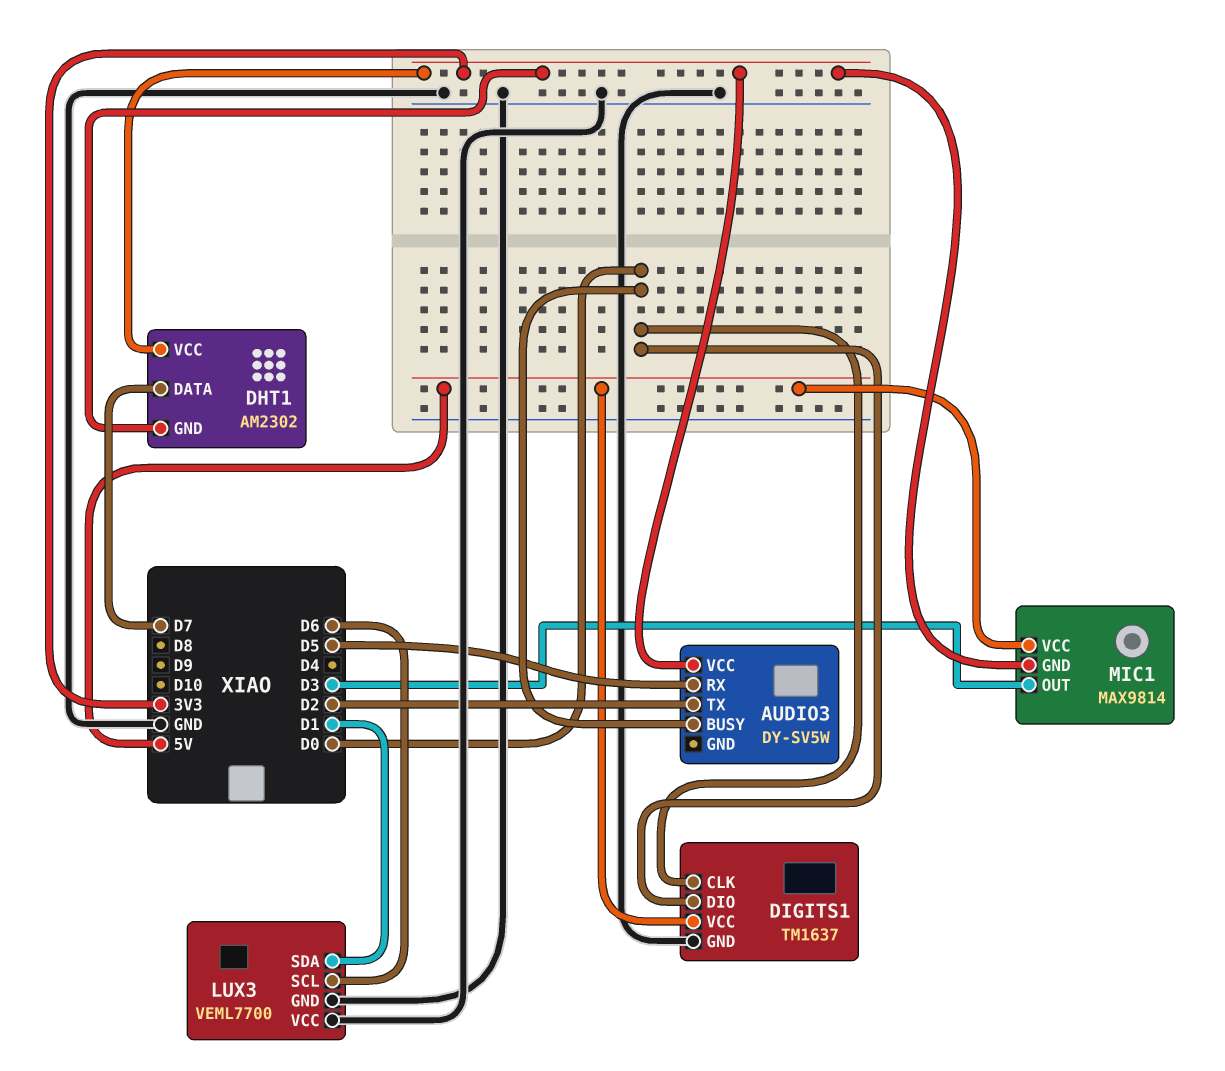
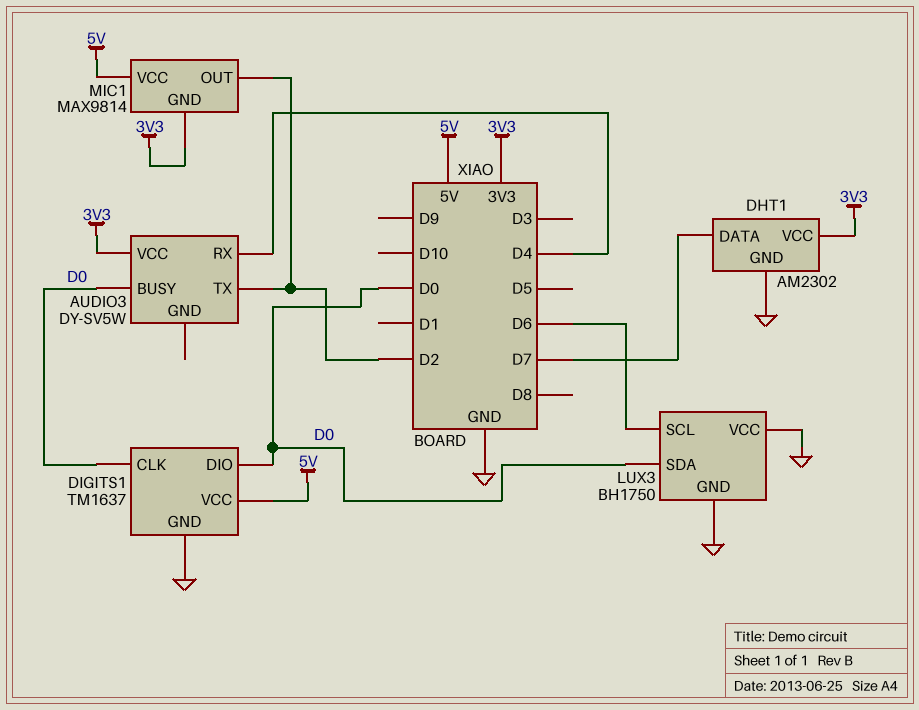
AUDIO3 pin RX: D5 -> D4
DHT1 pin GND: 3V3 -> GND
LUX3: VEML7700 -> BH1750
LUX3 pin SDA: D1 -> D0
MIC1 pin OUT: D3 -> D2

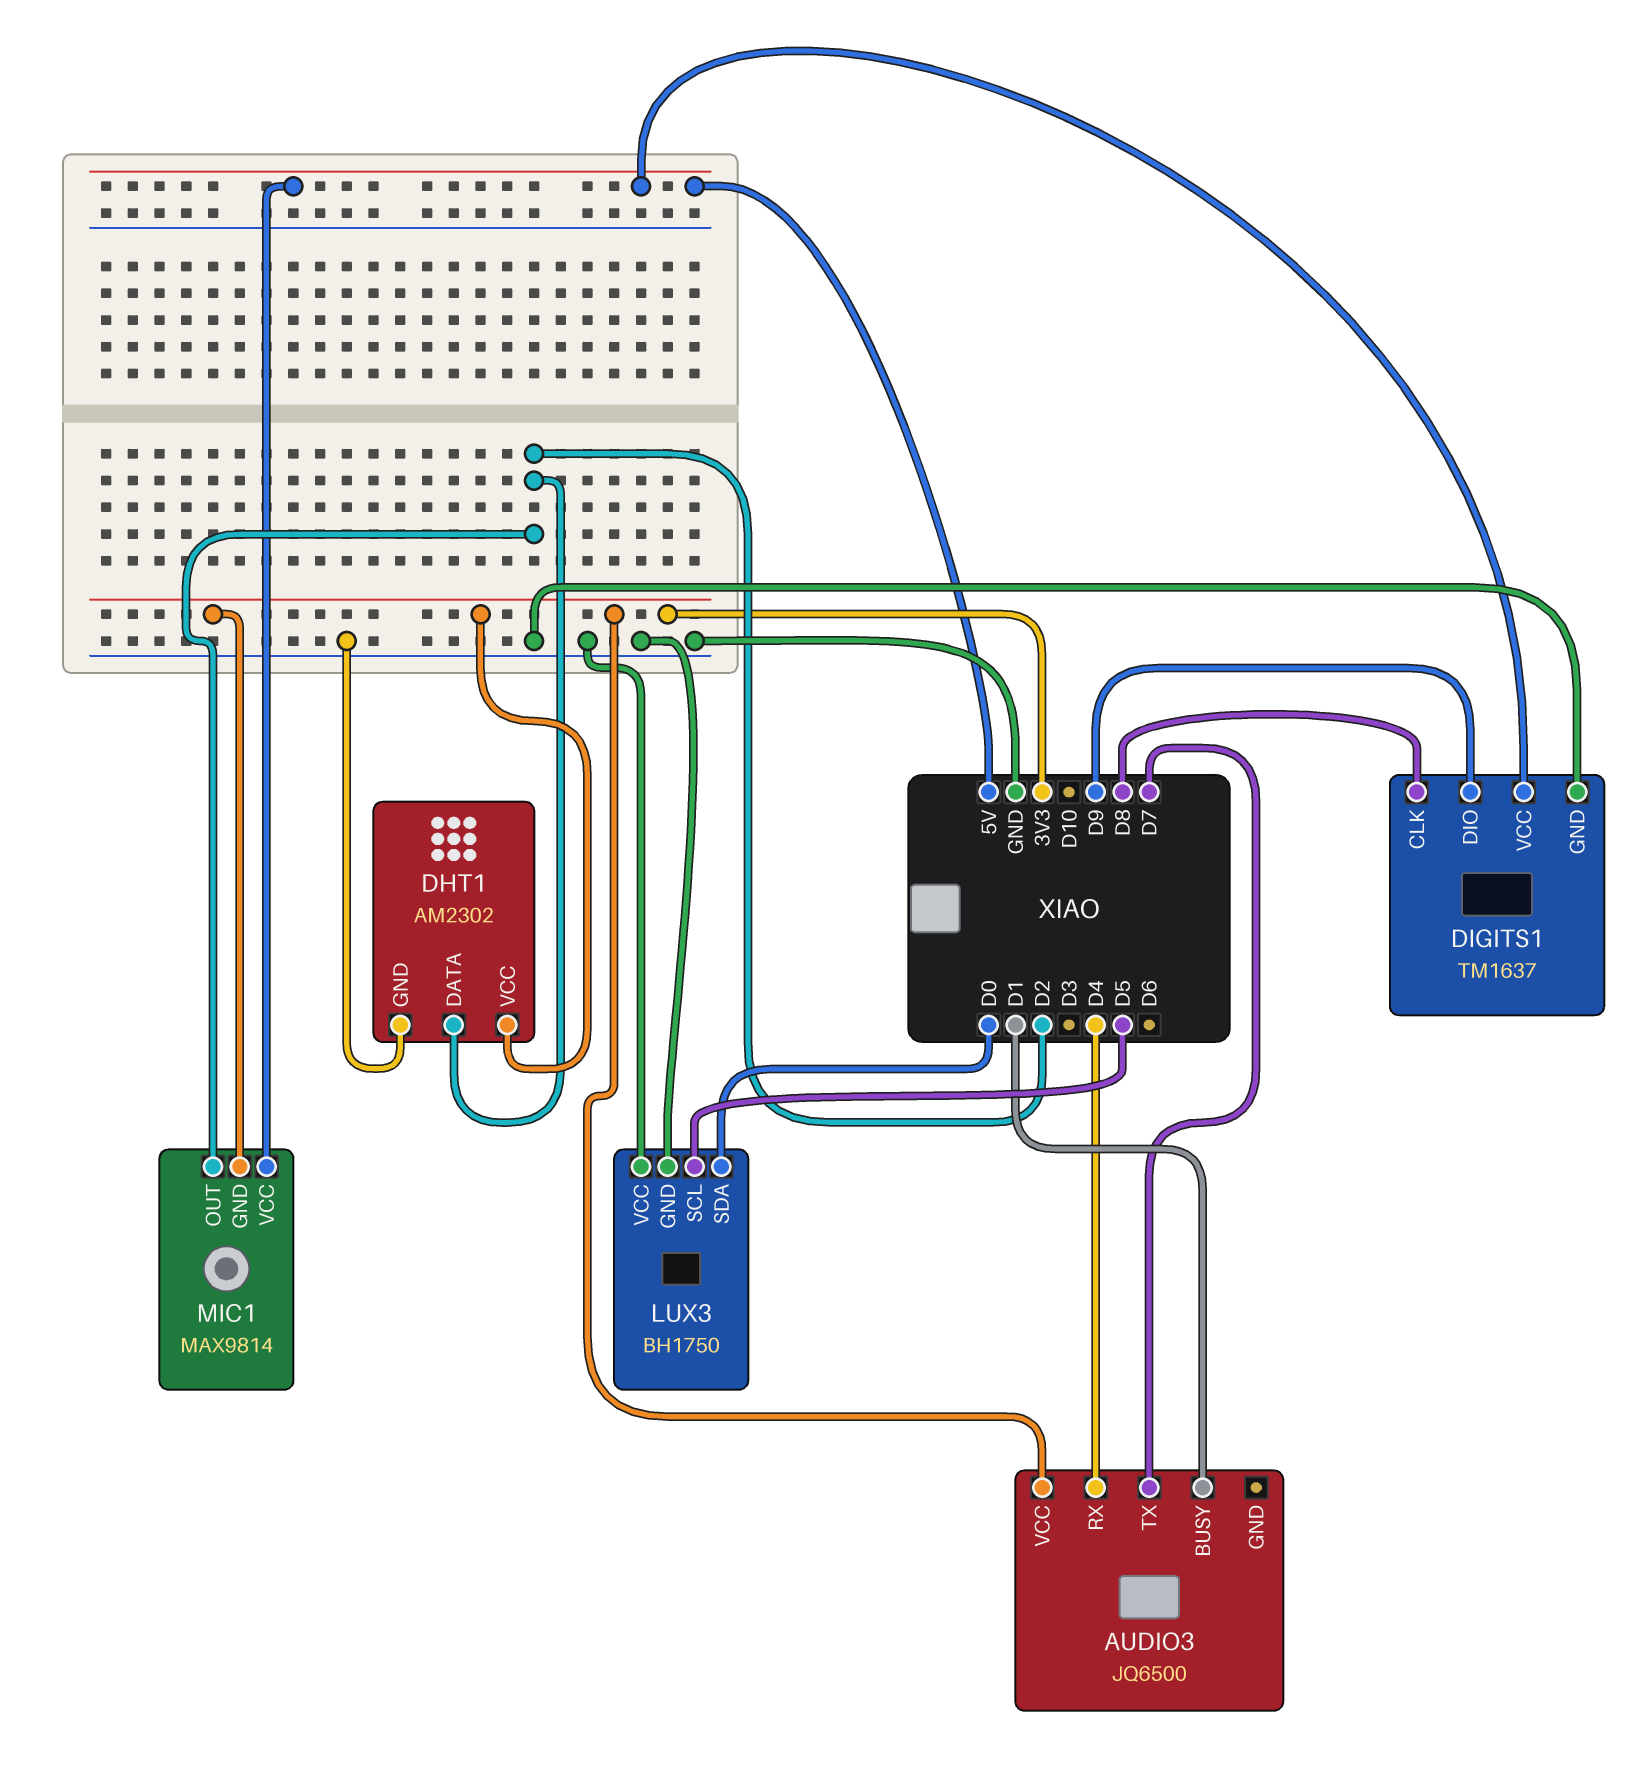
AUDIO3: DY-SV5W -> JQ6500
AUDIO3 pin BUSY: D0 -> D1
AUDIO3 pin TX: D2 -> D7
DHT1 pin DATA: D7 -> D2
DIGITS1 pin CLK: D0 -> D8
DIGITS1 pin DIO: D0 -> D9
LUX3 pin SCL: D6 -> D5

